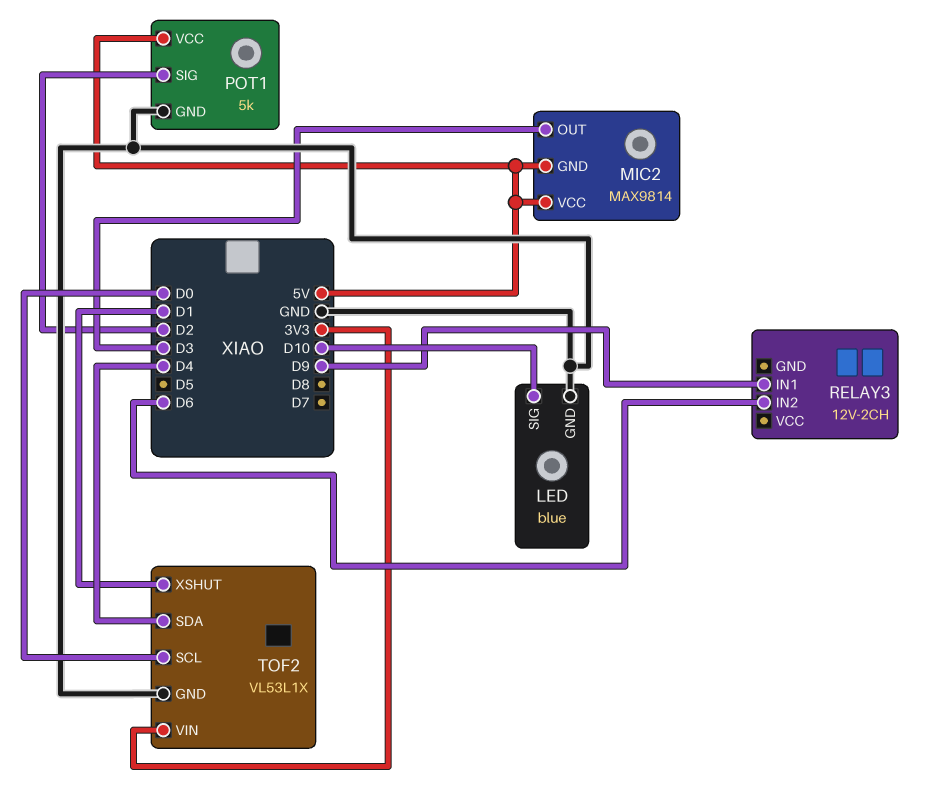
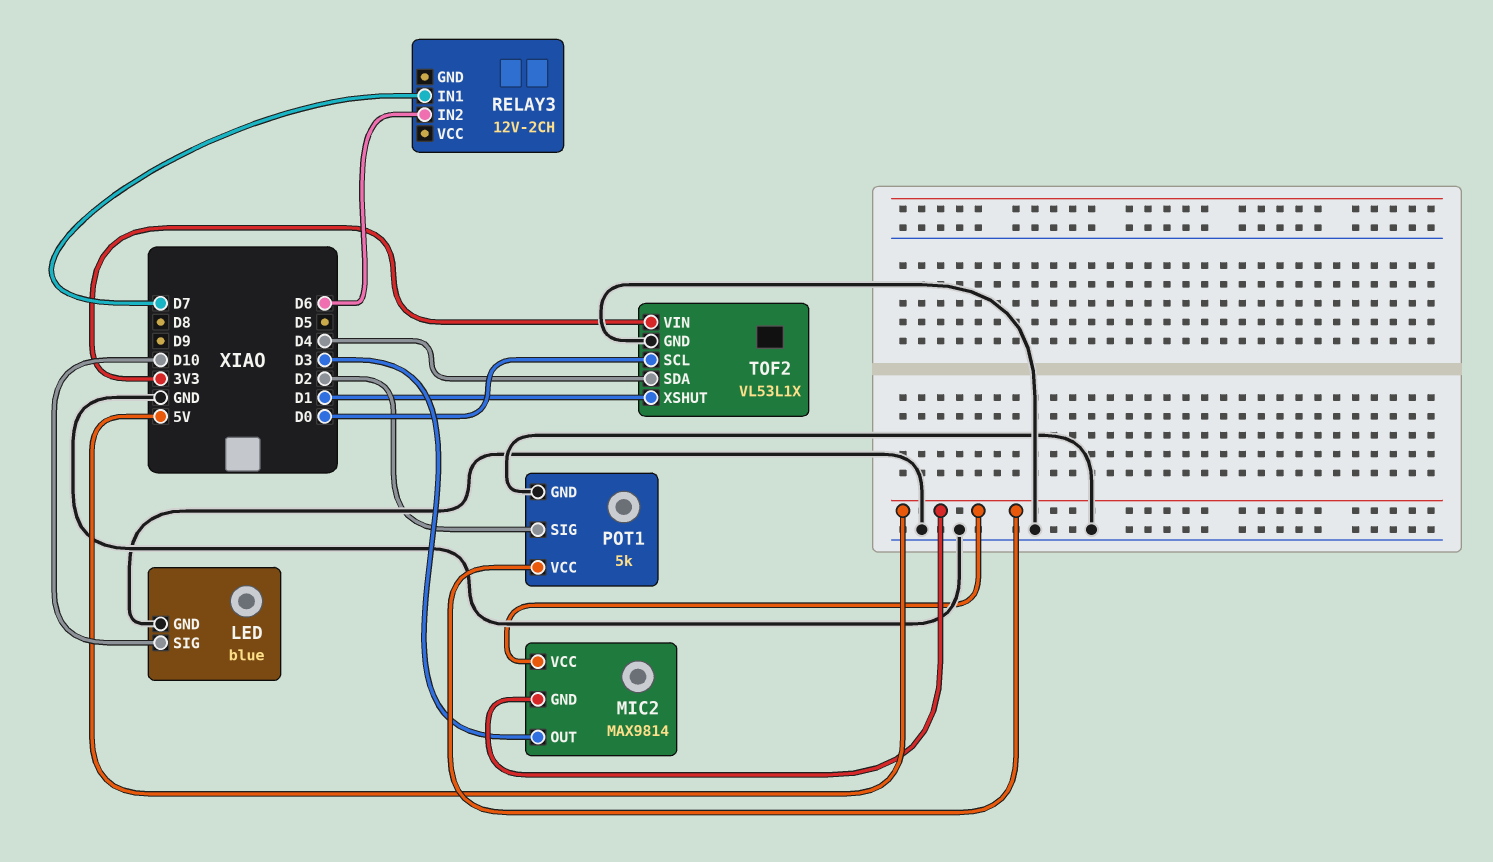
RELAY3 pin IN1: D9 -> D7

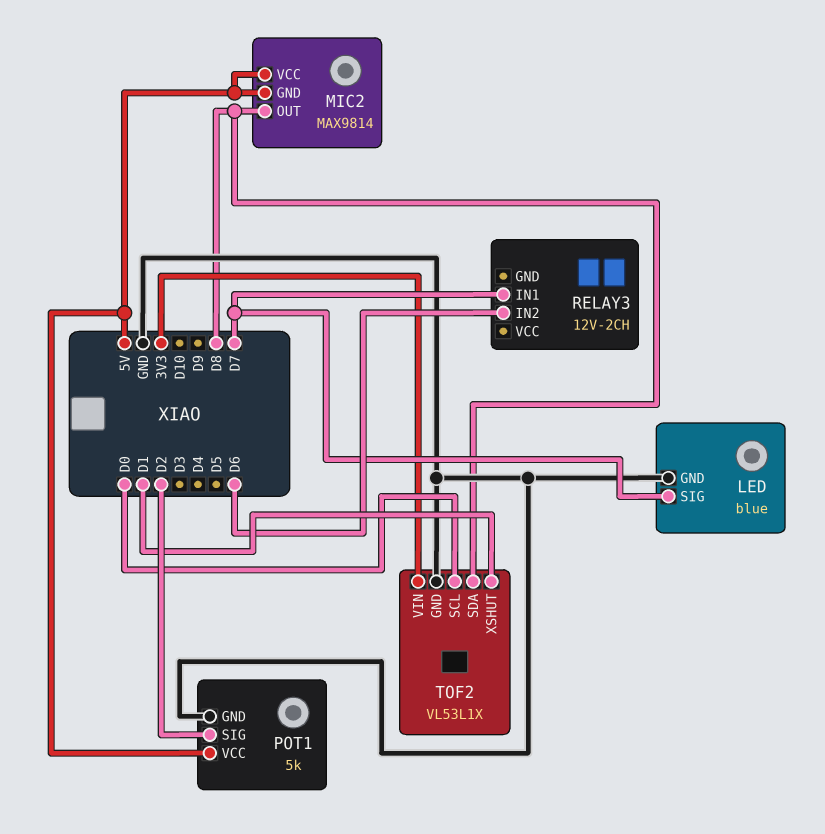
LED pin SIG: D10 -> D7
MIC2 pin OUT: D3 -> D8
TOF2 pin SDA: D4 -> D8

